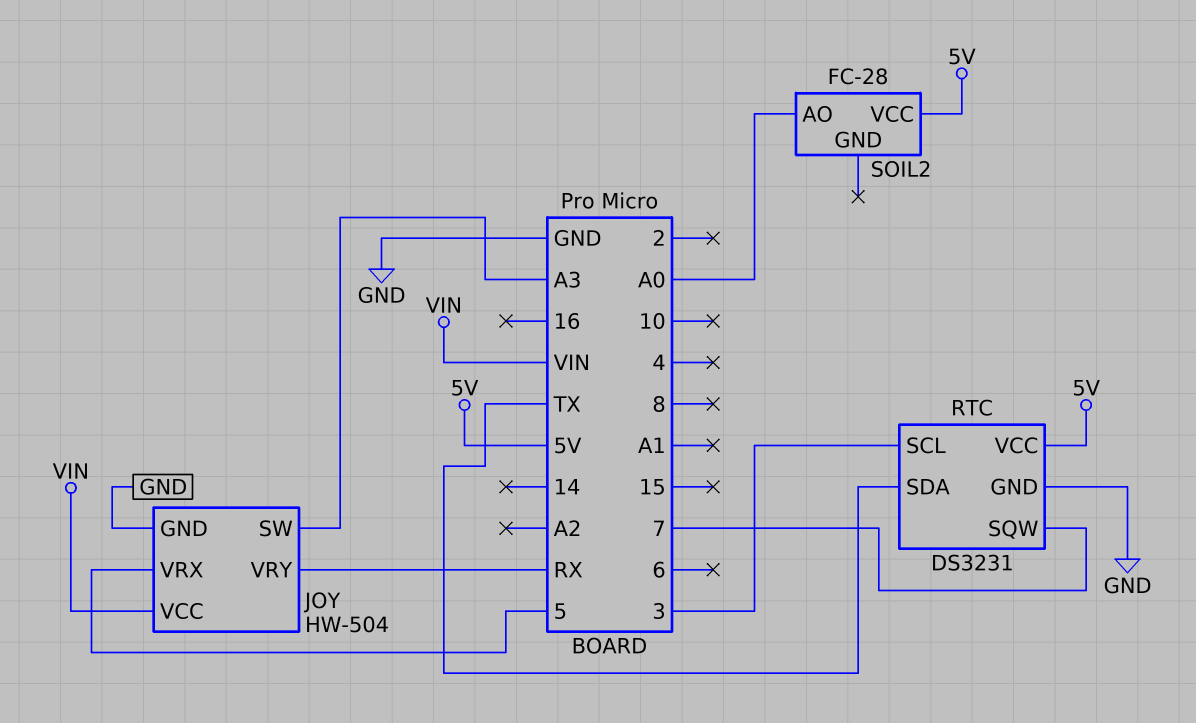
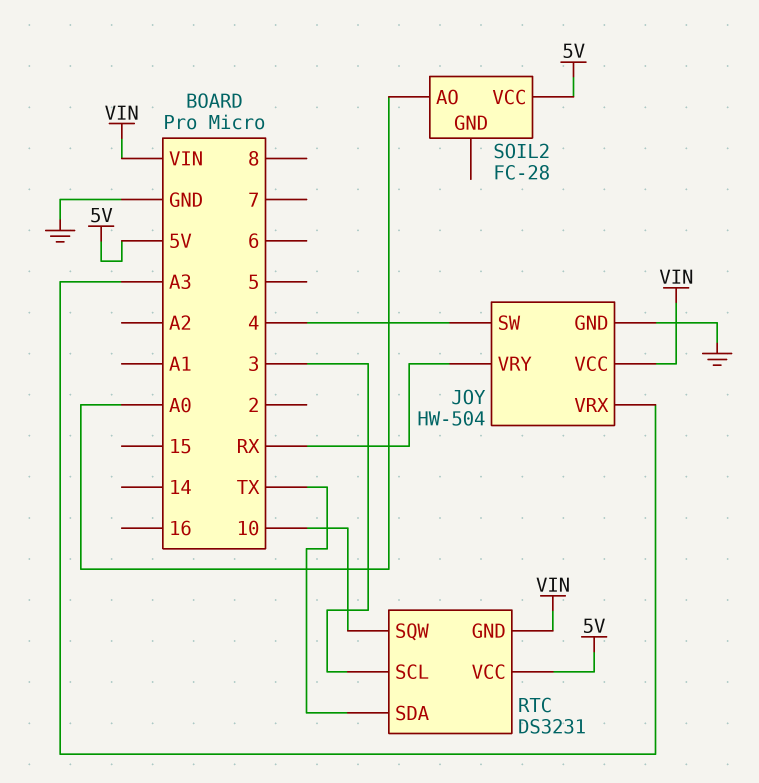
JOY pin SW: A3 -> 4
JOY pin VRX: 5 -> A3
RTC pin GND: GND -> VIN
RTC pin SQW: 7 -> 10

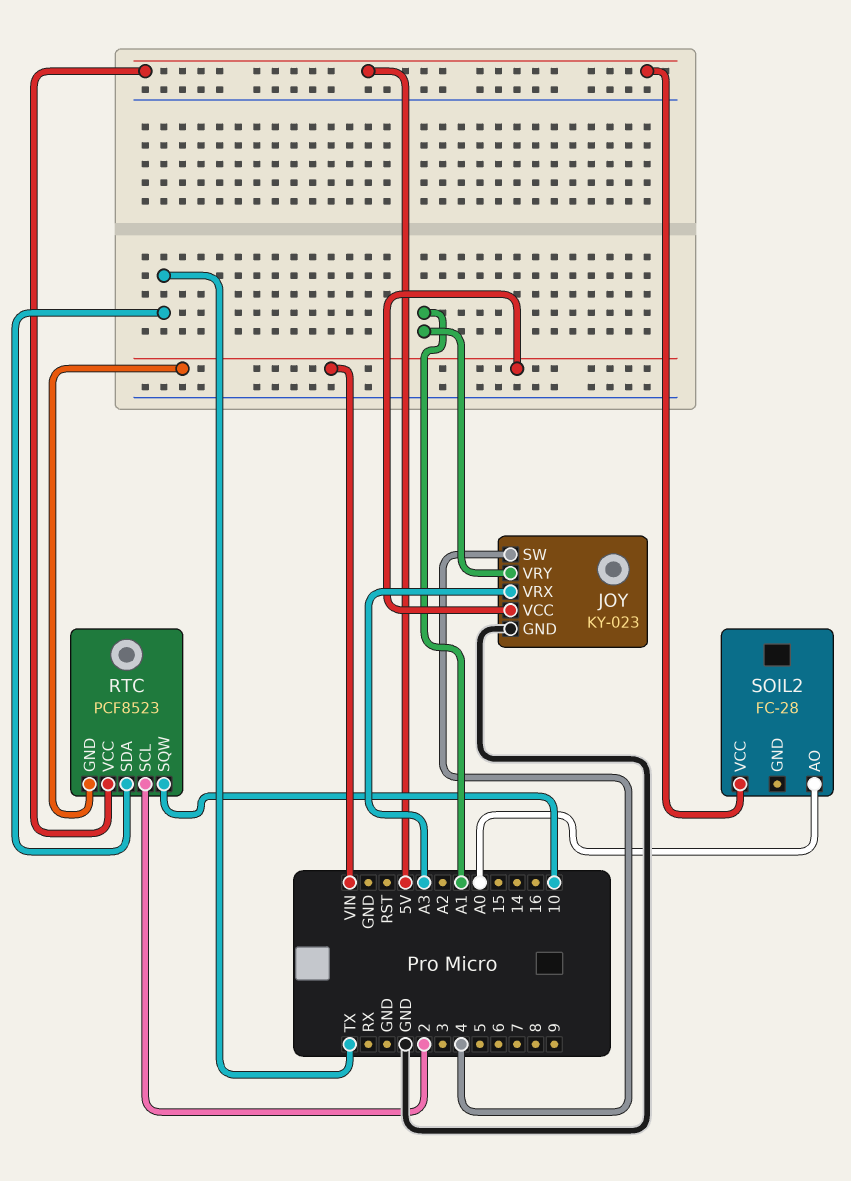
JOY: HW-504 -> KY-023
JOY pin VRY: RX -> A1
RTC: DS3231 -> PCF8523
RTC pin SCL: 3 -> 2

